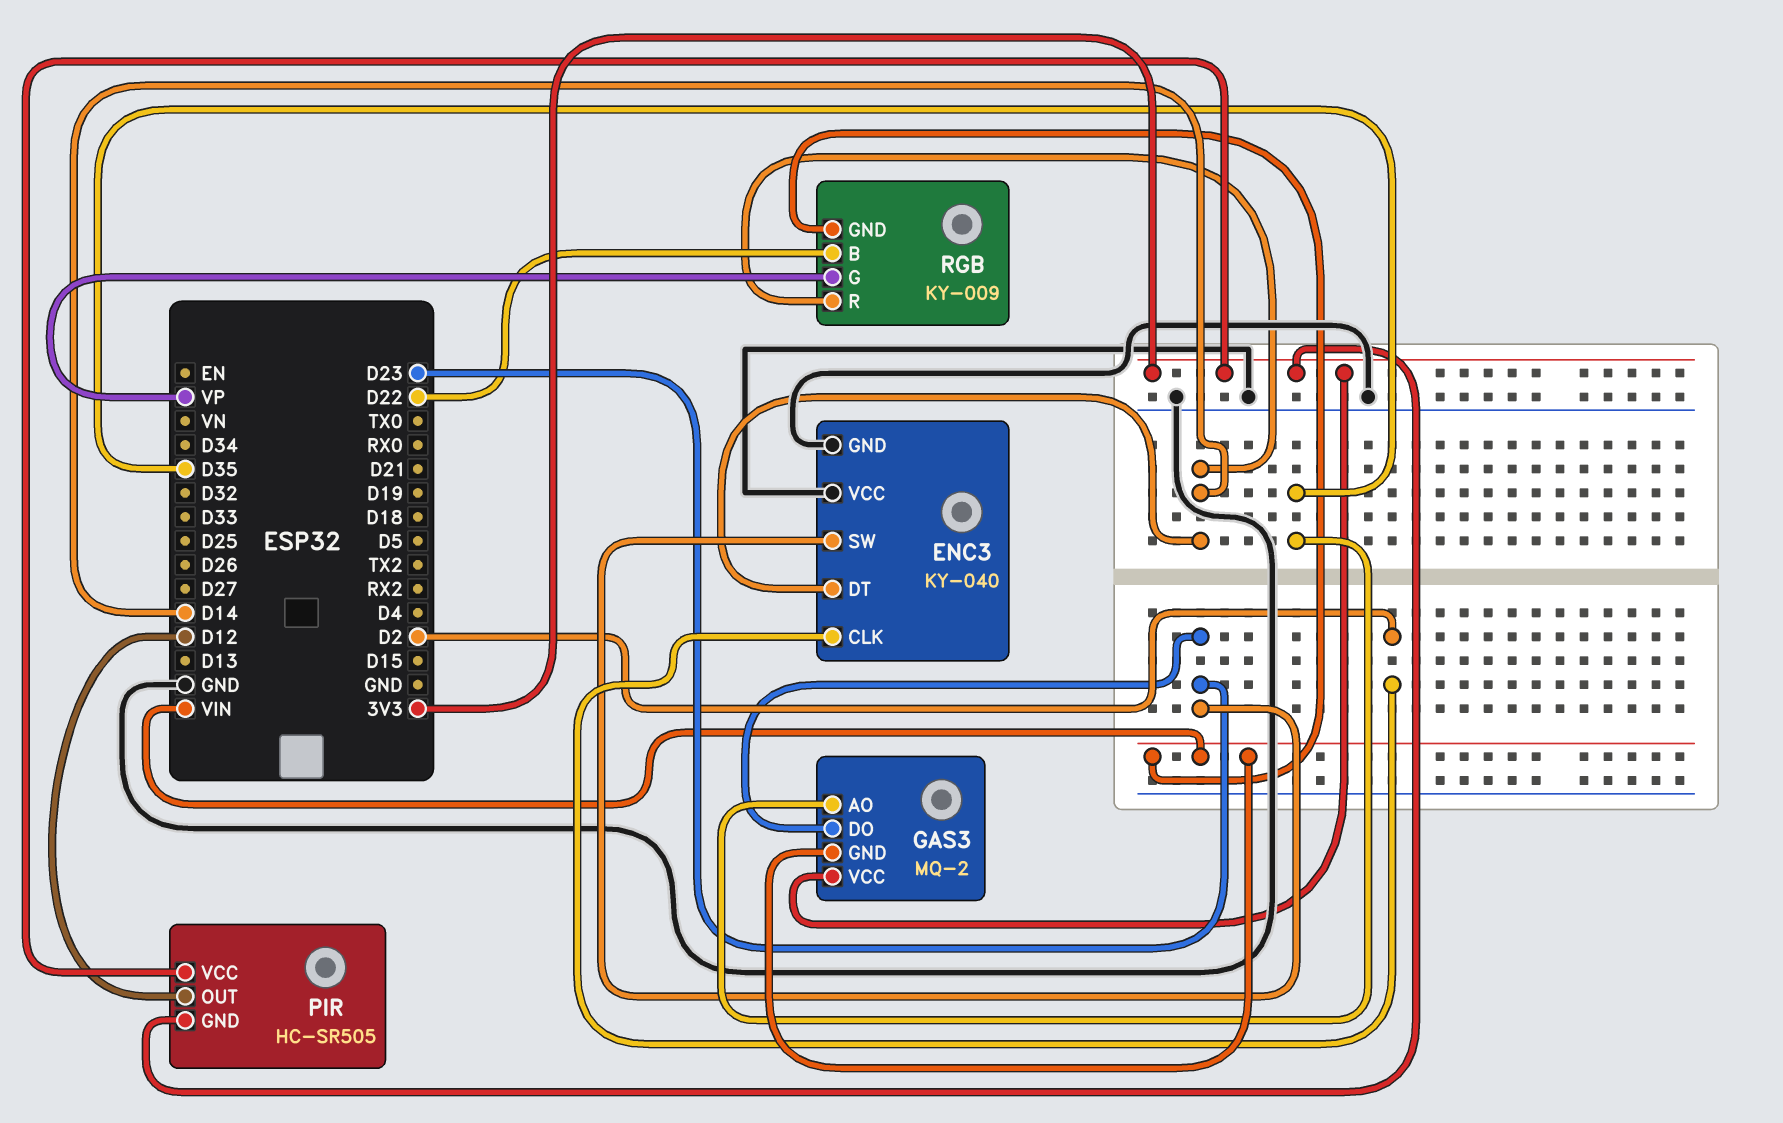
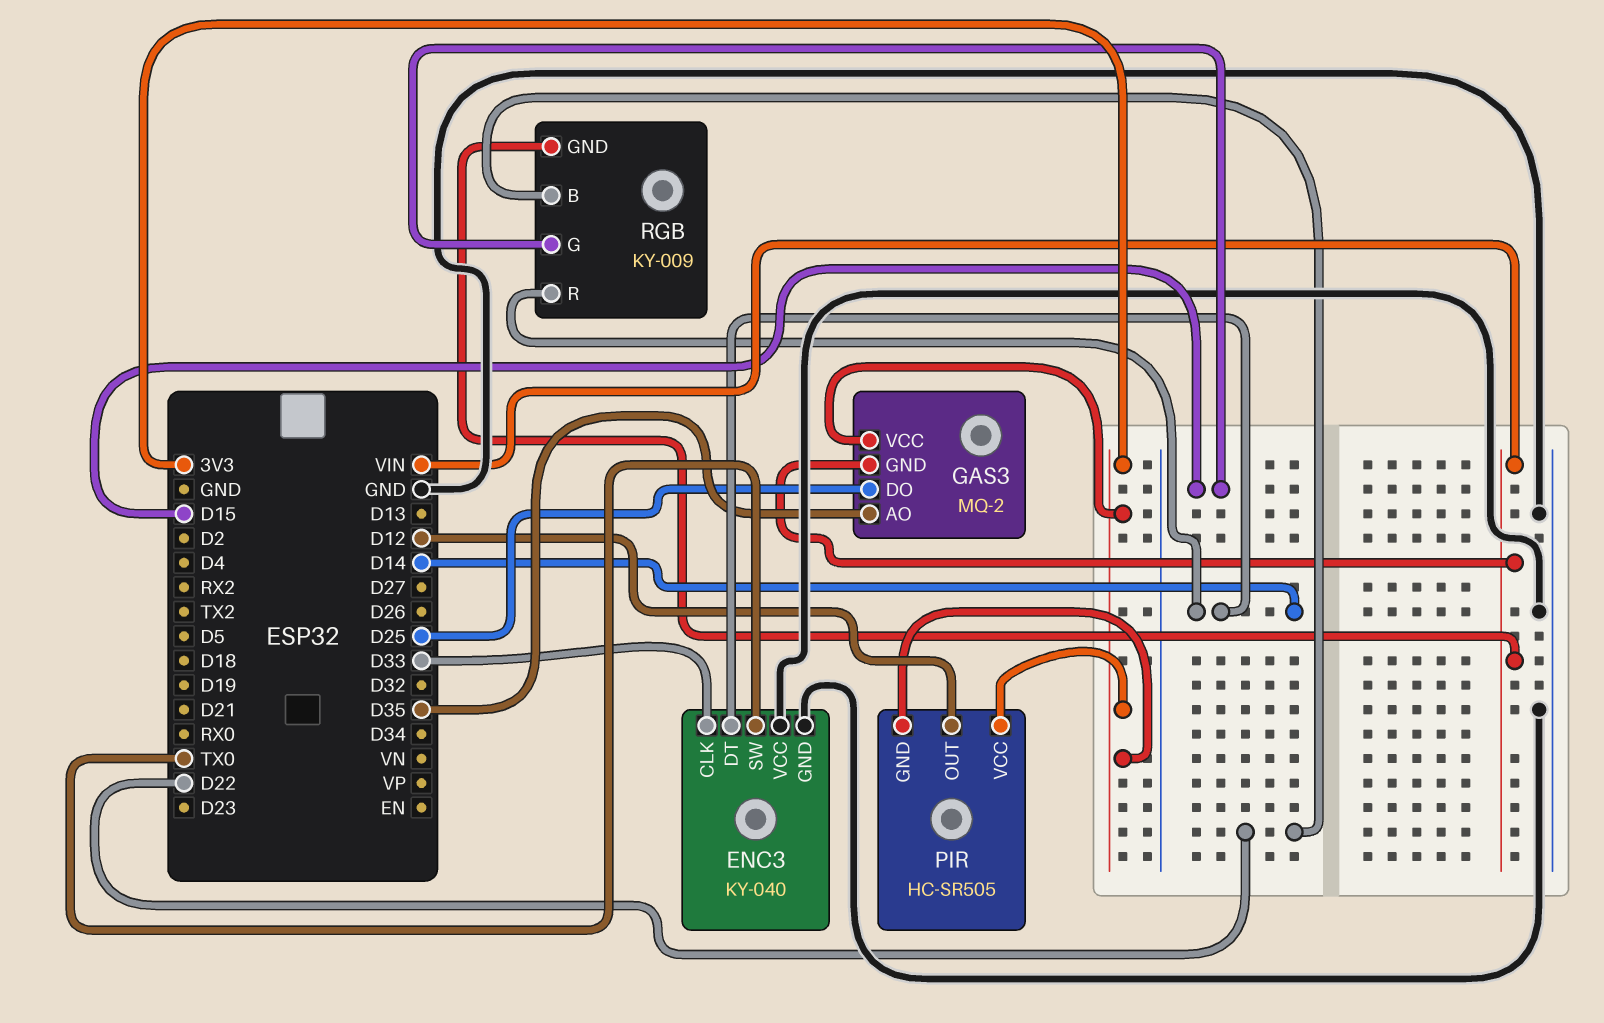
ENC3 pin CLK: D2 -> D33
ENC3 pin SW: D23 -> TX0
GAS3 pin DO: D23 -> D25
RGB pin G: VP -> D15

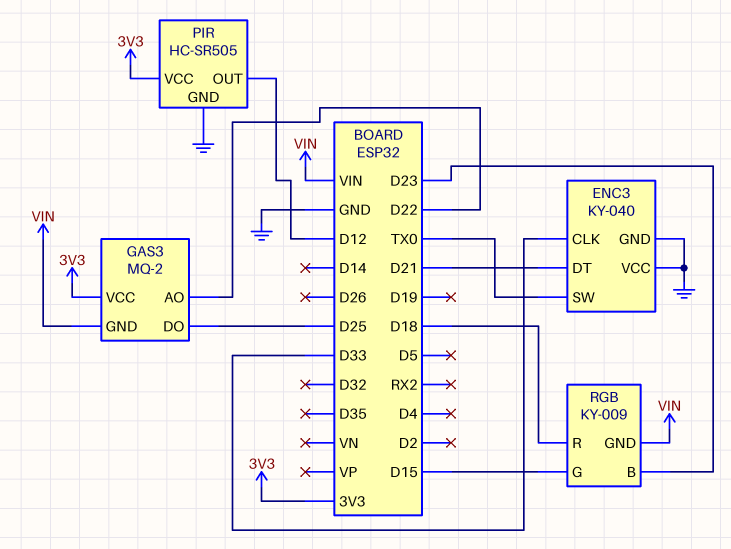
ENC3 pin DT: D14 -> D21
GAS3 pin AO: D35 -> D22
PIR pin GND: 3V3 -> GND
RGB pin B: D22 -> D23
RGB pin R: D14 -> D18

